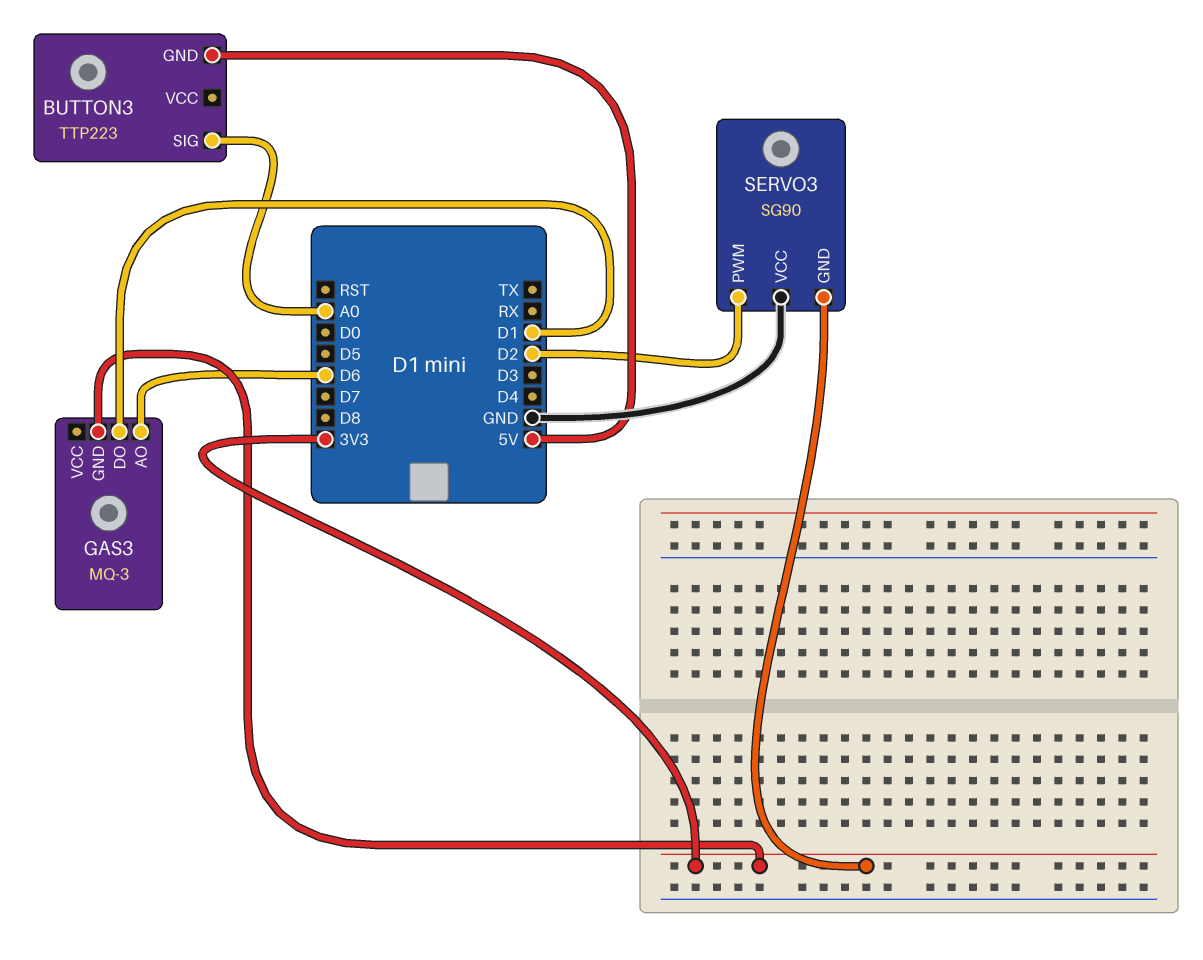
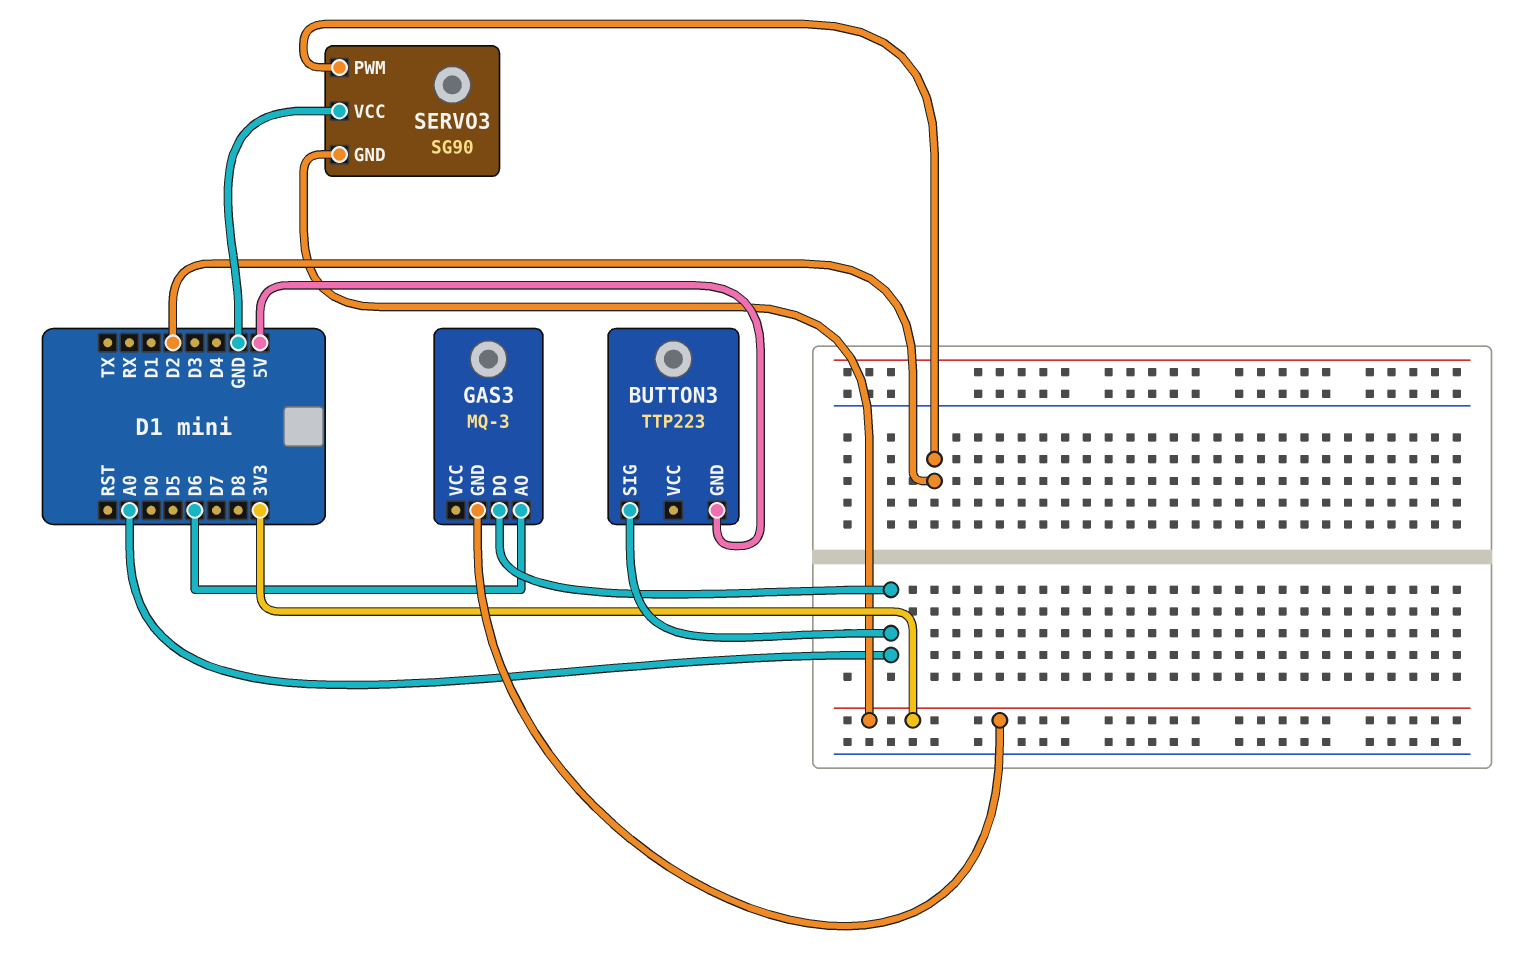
GAS3 pin DO: D1 -> A0

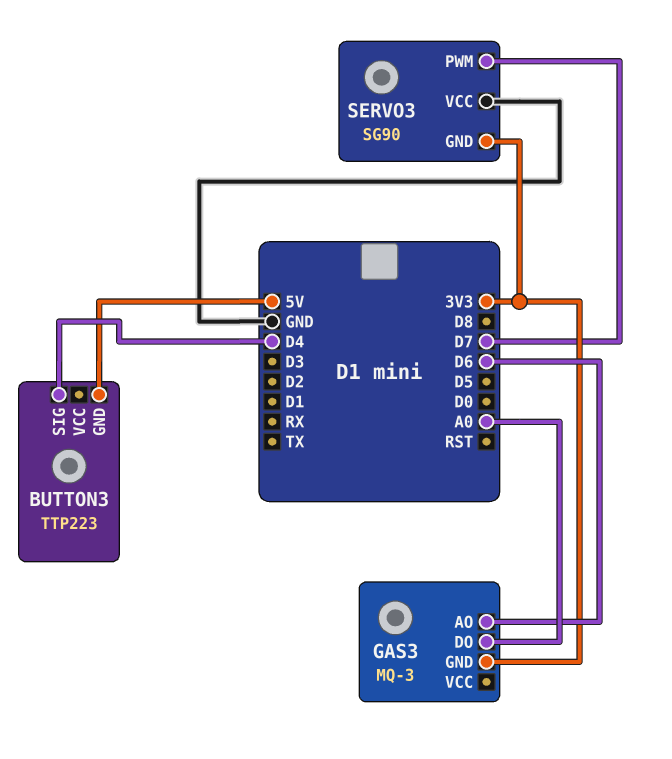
BUTTON3 pin SIG: A0 -> D4
SERVO3 pin PWM: D2 -> D7

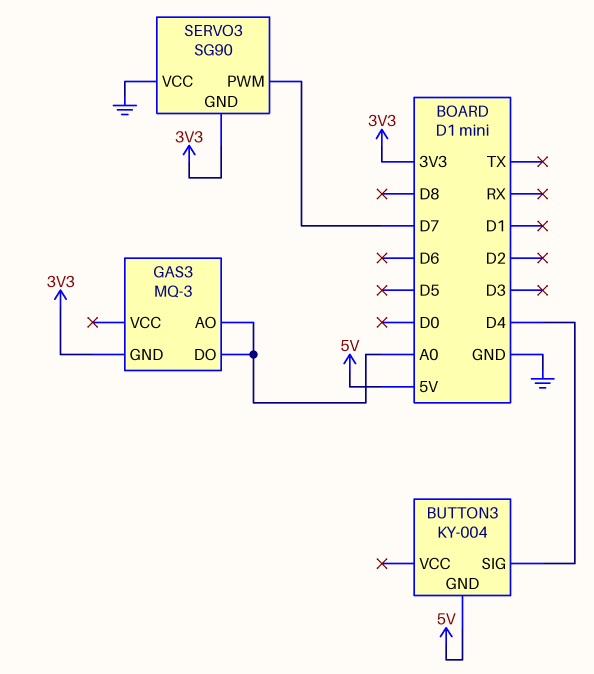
BUTTON3: TTP223 -> KY-004
GAS3 pin AO: D6 -> A0

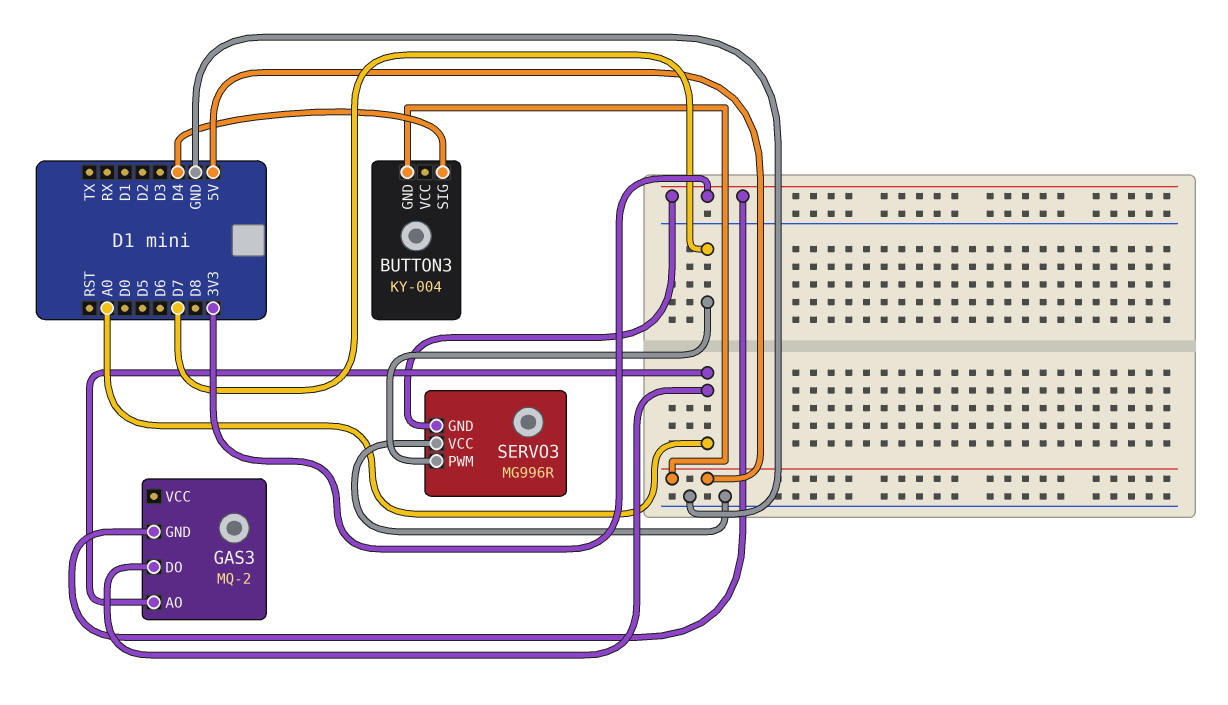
GAS3: MQ-3 -> MQ-2
SERVO3: SG90 -> MG996R

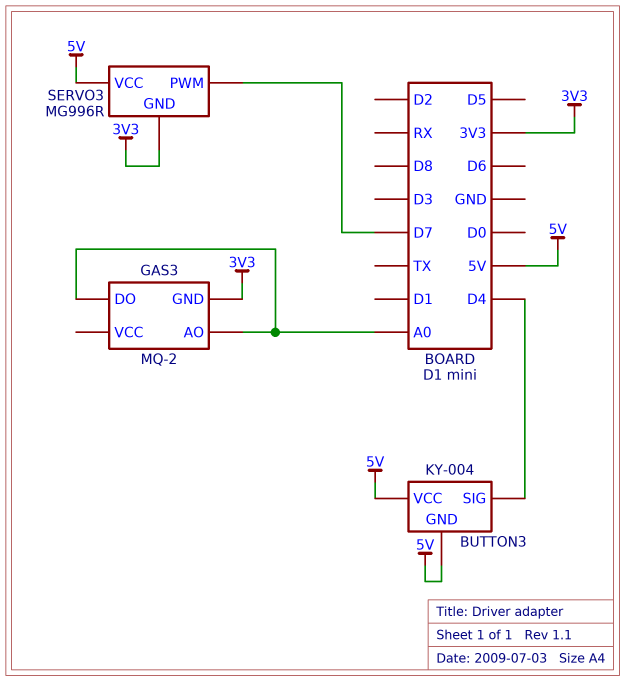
BUTTON3 pin VCC: none -> 5V
SERVO3 pin VCC: GND -> 5V

